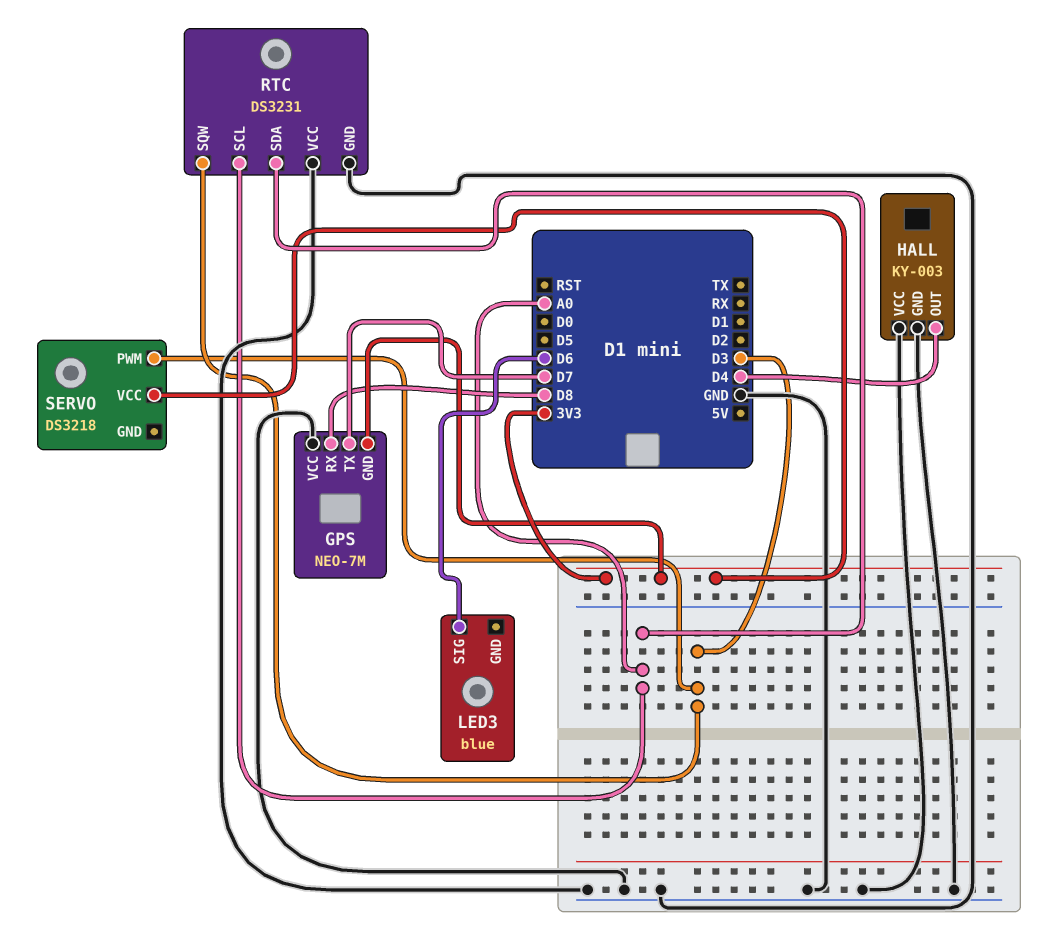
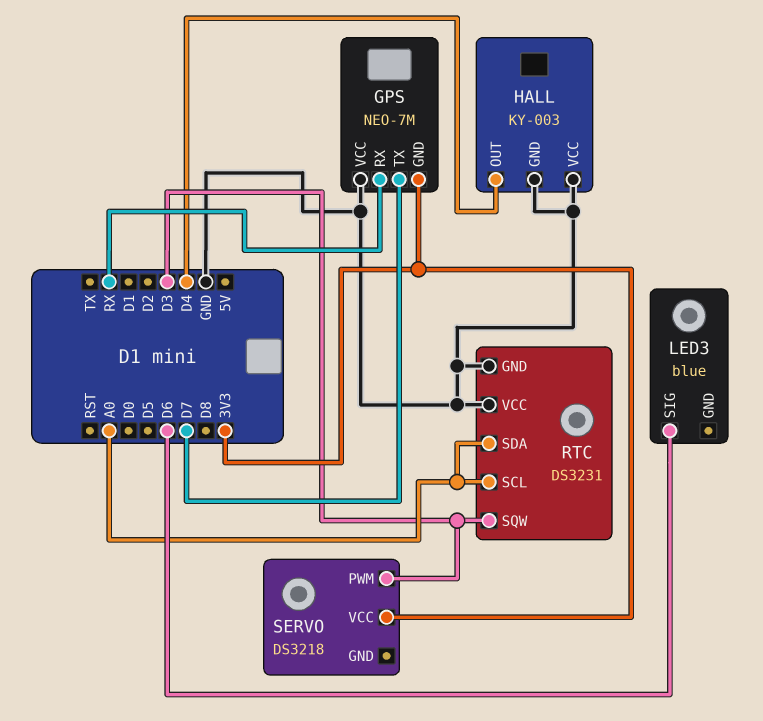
GPS pin RX: D8 -> RX

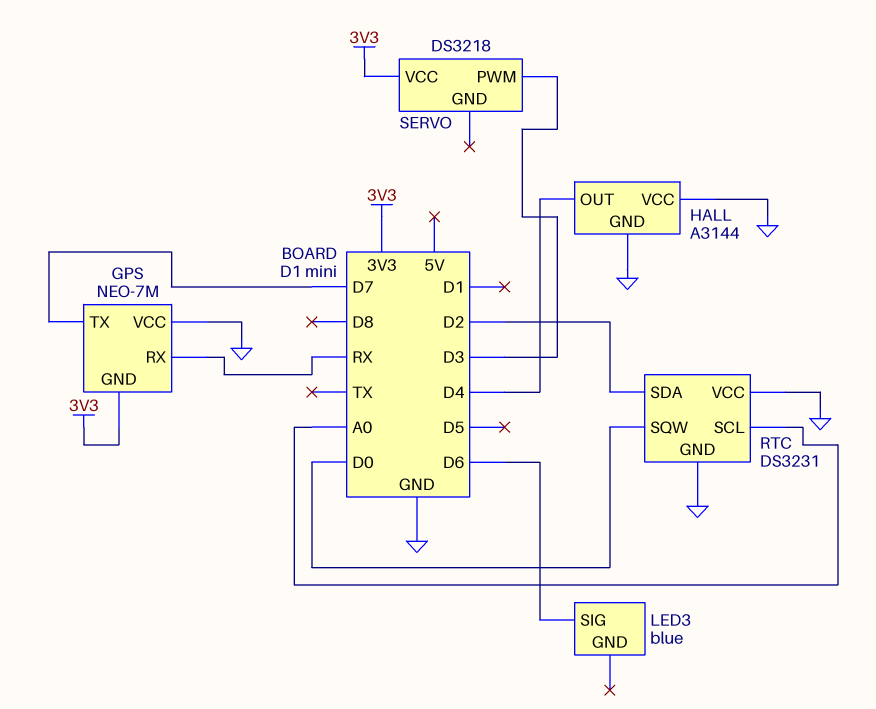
HALL: KY-003 -> A3144
RTC pin SDA: A0 -> D2
RTC pin SQW: D3 -> D0

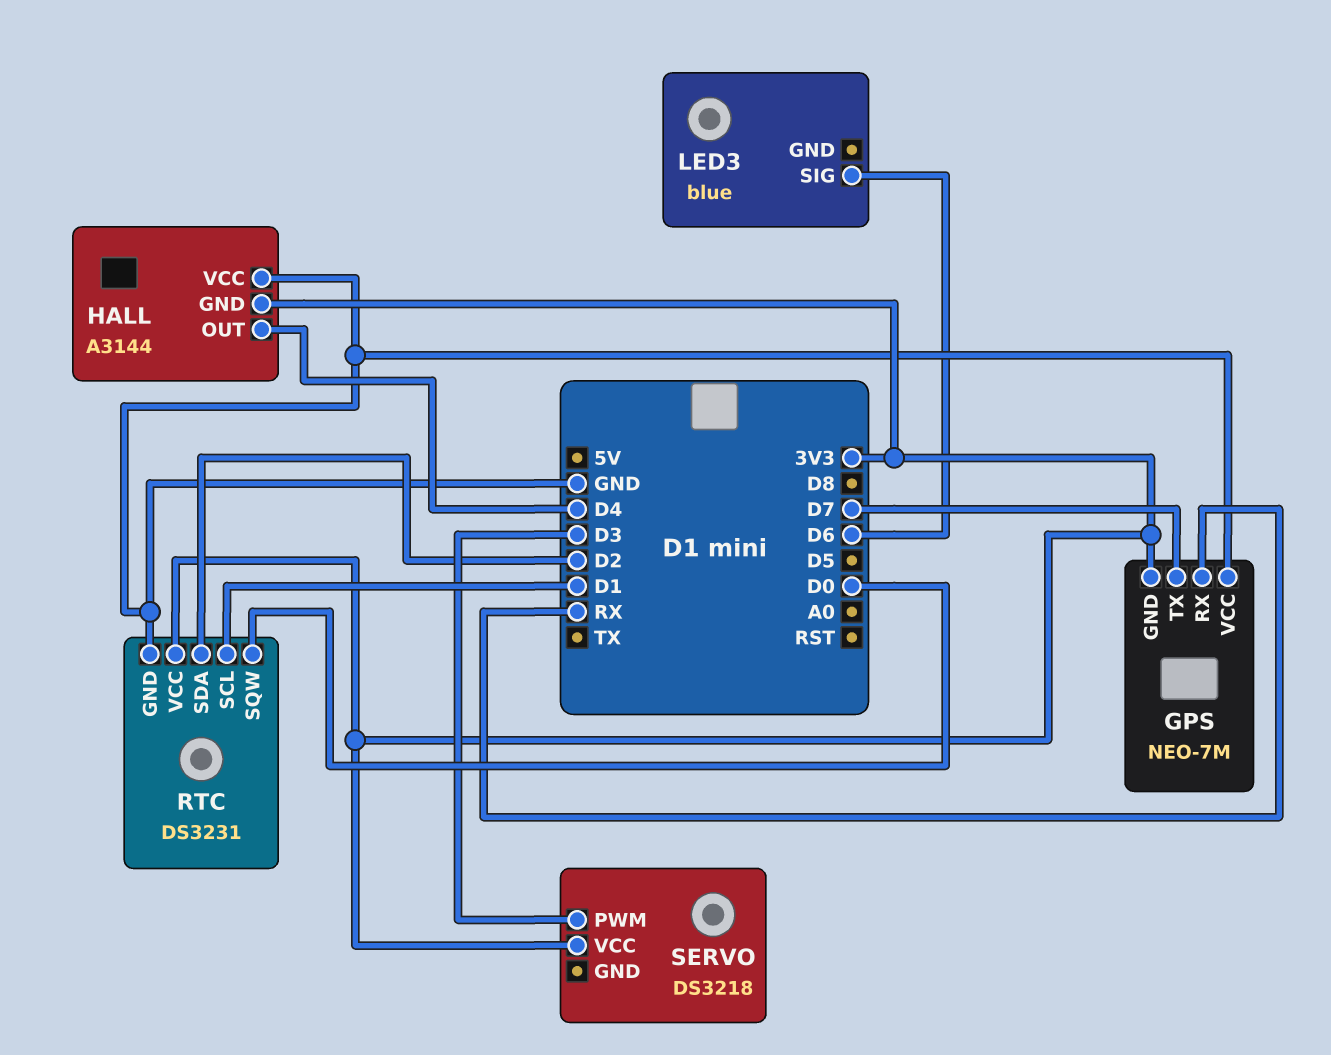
HALL pin GND: GND -> 3V3
RTC pin SCL: A0 -> D1
RTC pin VCC: GND -> 3V3

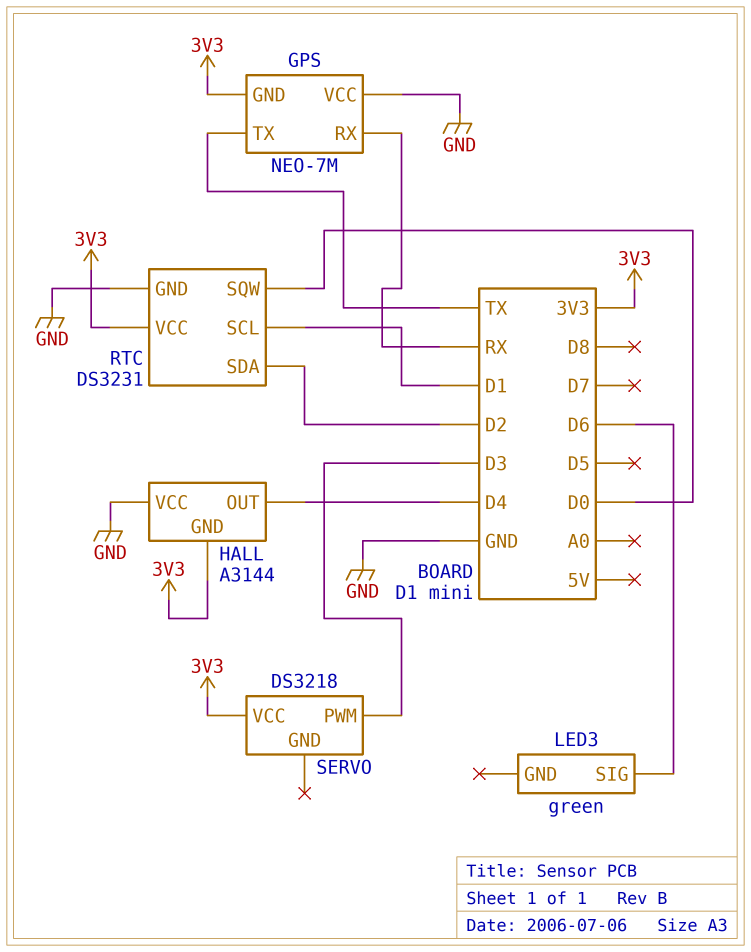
GPS pin TX: D7 -> TX
LED3: blue -> green

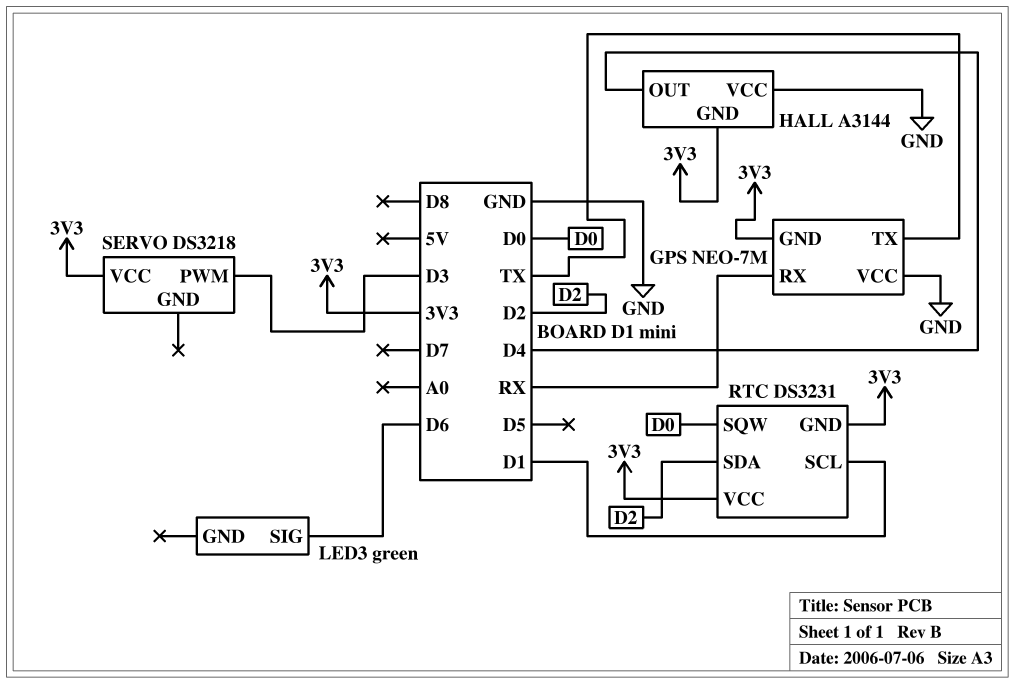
RTC pin GND: GND -> 3V3

